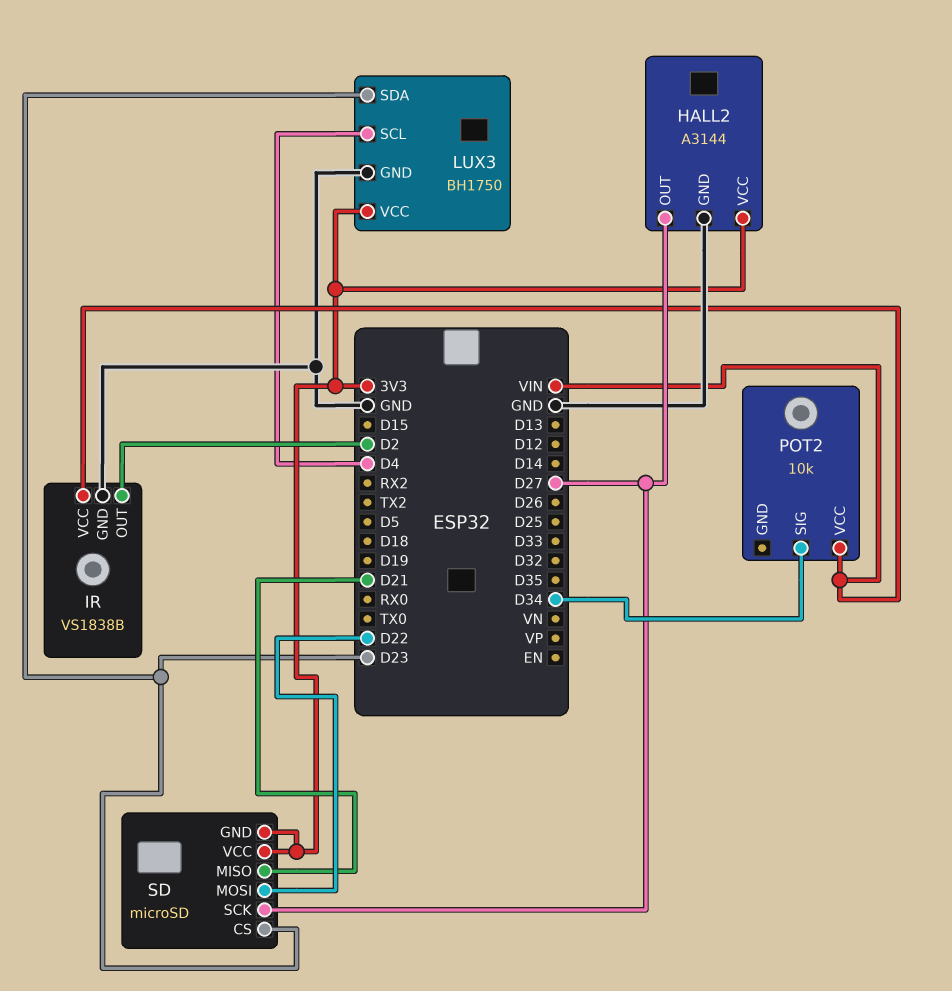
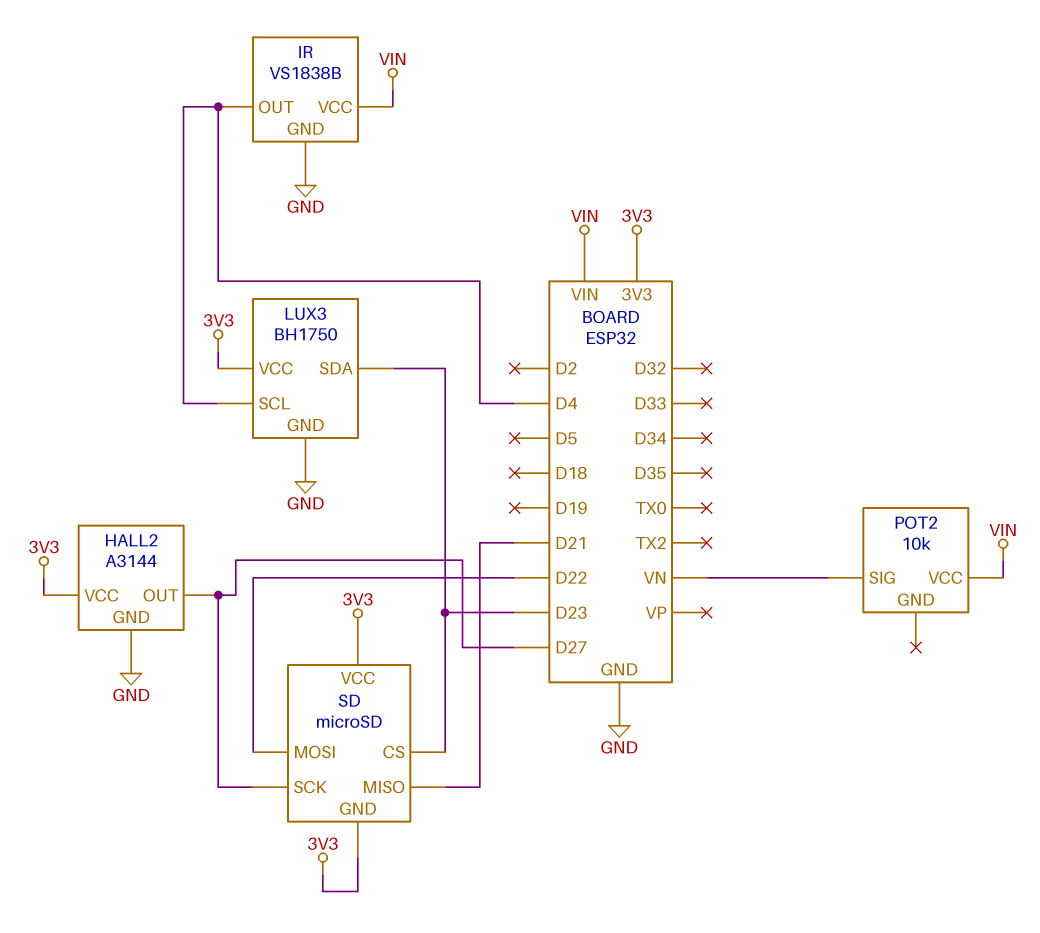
IR pin OUT: D2 -> D4
POT2 pin SIG: D34 -> VN

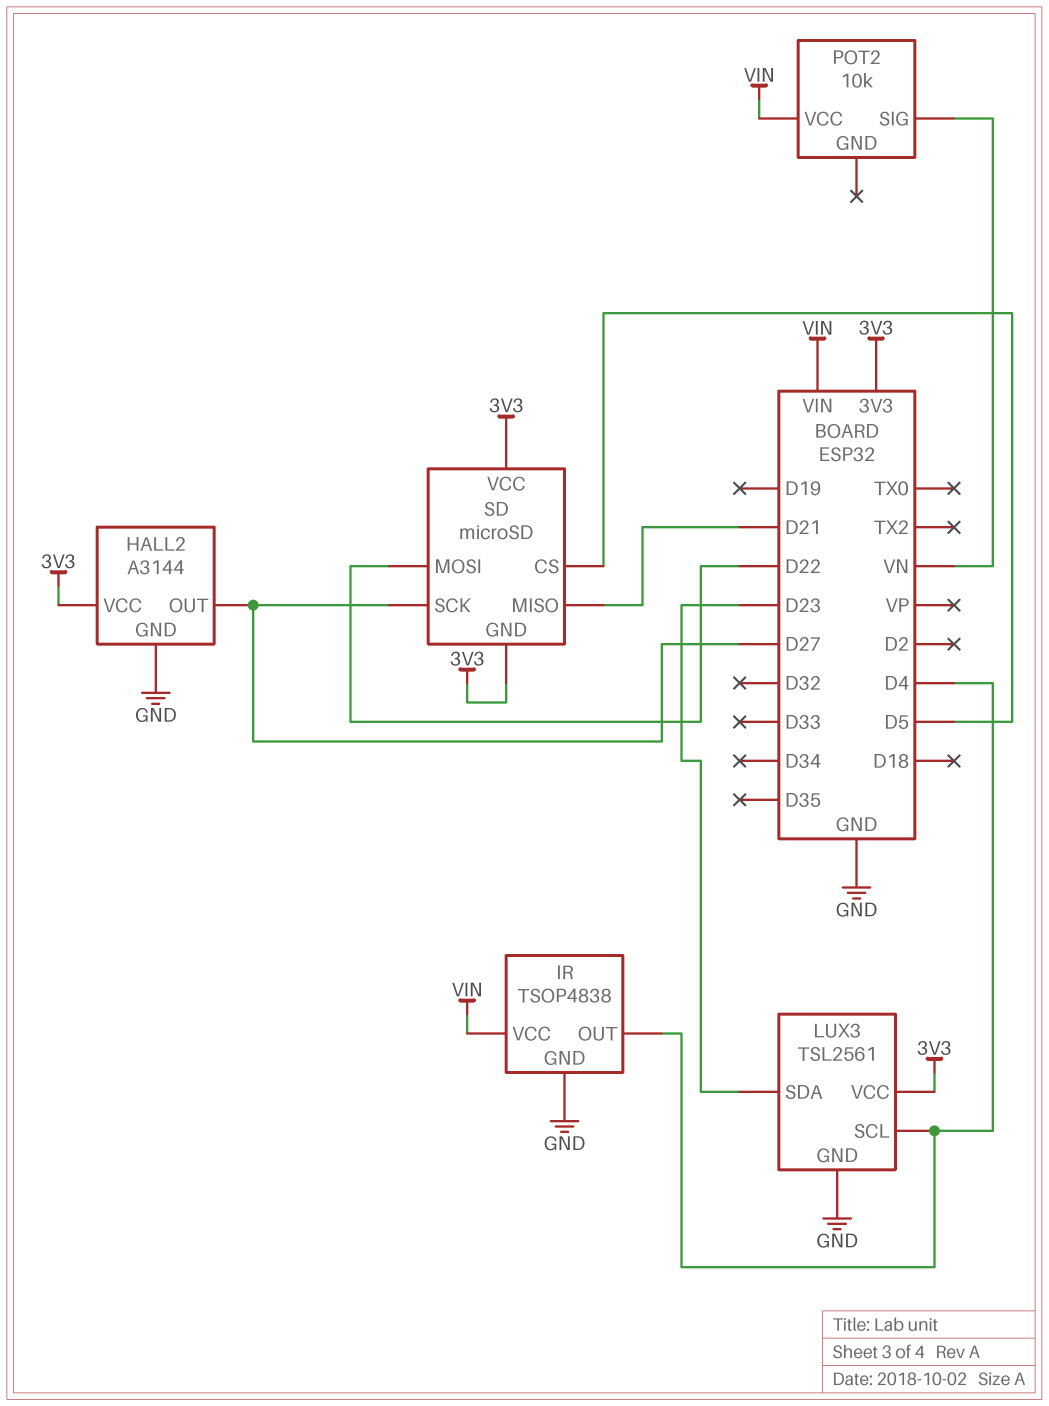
IR: VS1838B -> TSOP4838
LUX3: BH1750 -> TSL2561
SD pin CS: D23 -> D5

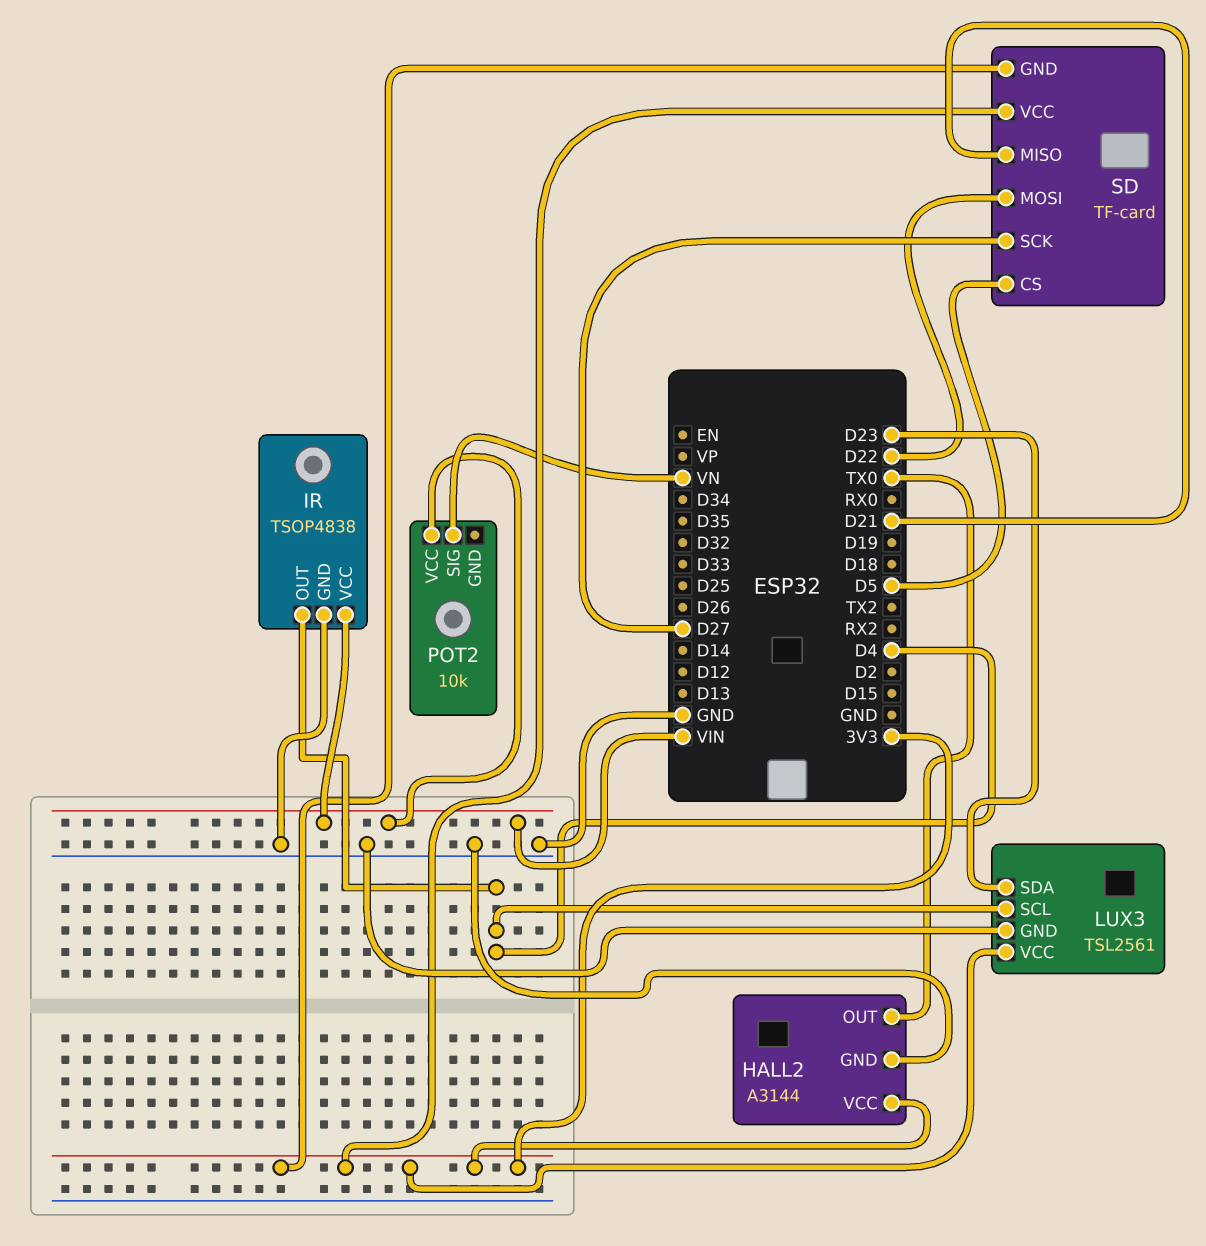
HALL2 pin OUT: D27 -> TX0
SD: microSD -> TF-card

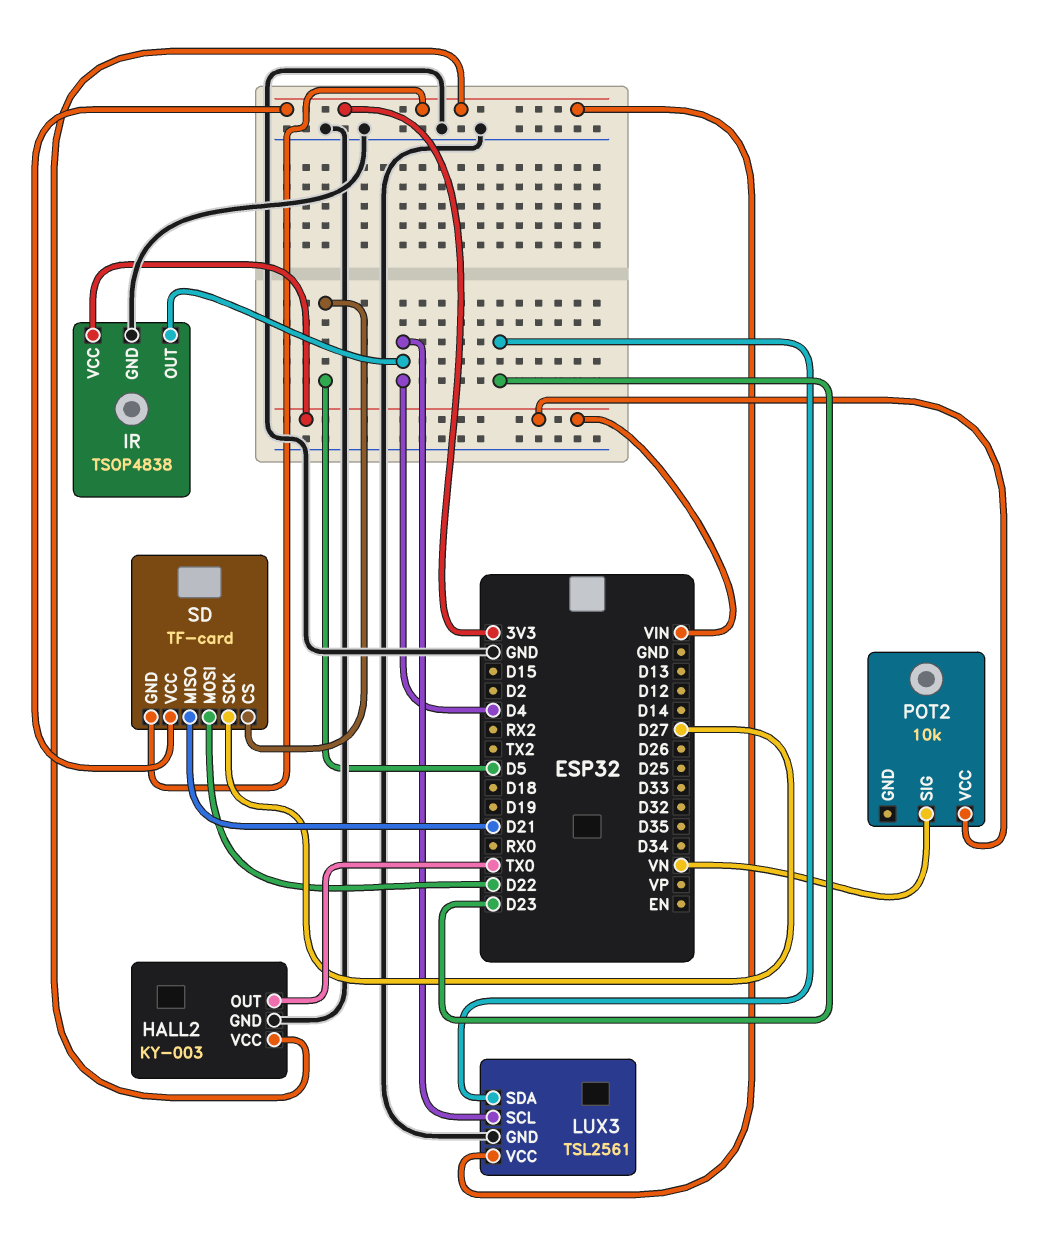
HALL2: A3144 -> KY-003

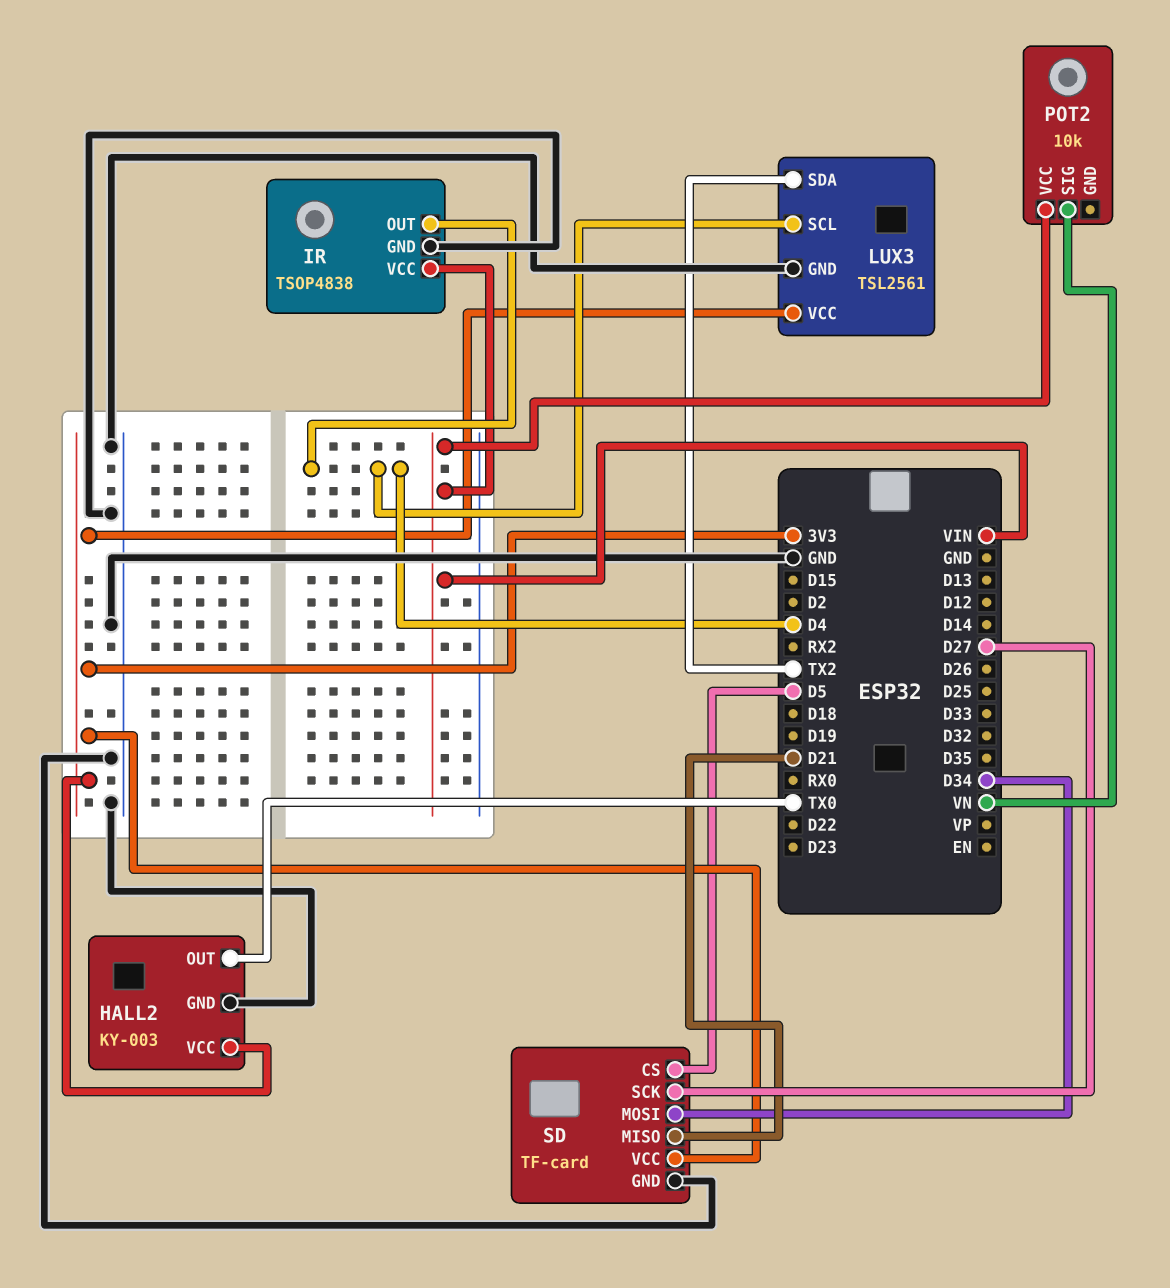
LUX3 pin SDA: D23 -> TX2
SD pin GND: 3V3 -> GND
SD pin MOSI: D22 -> D34

